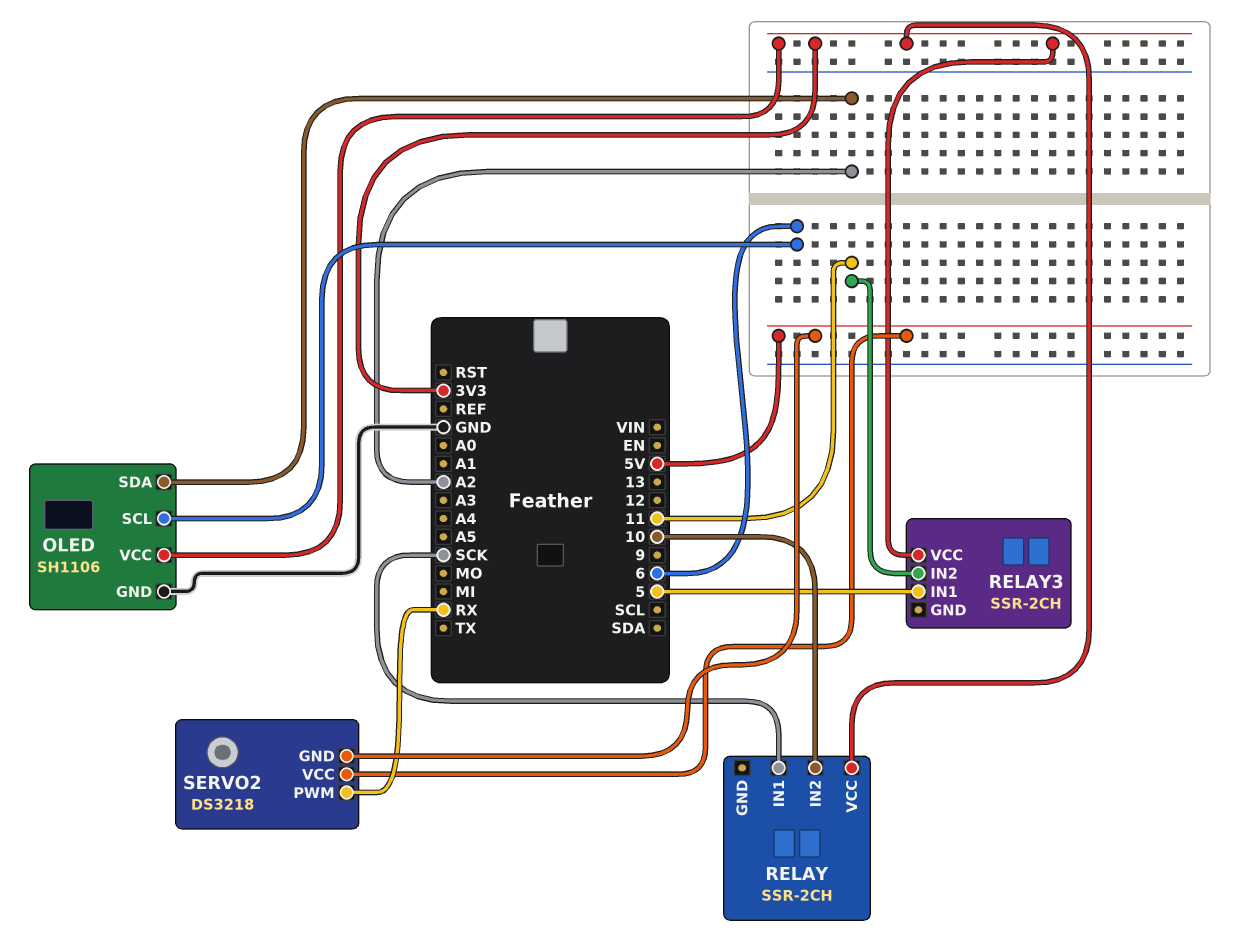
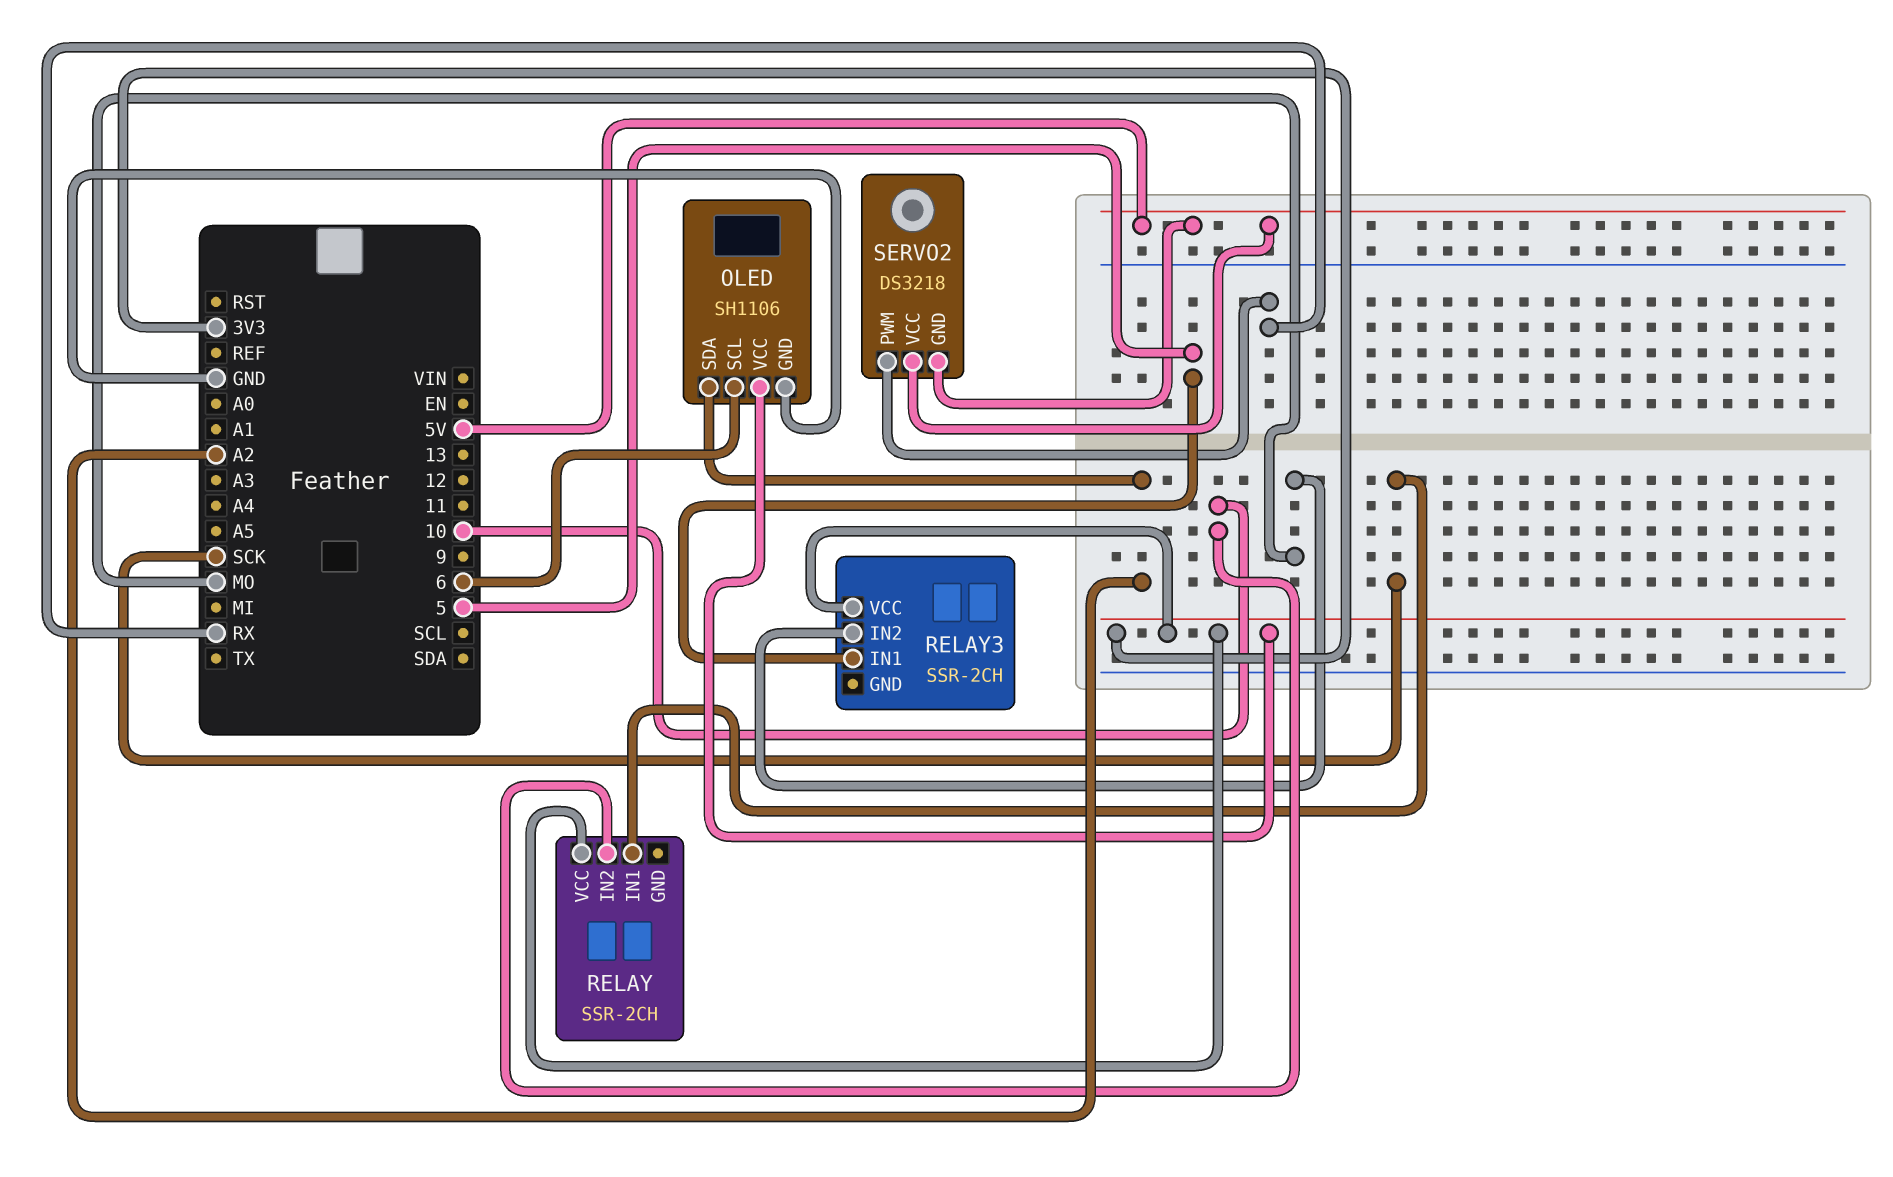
RELAY3 pin IN2: 11 -> MO

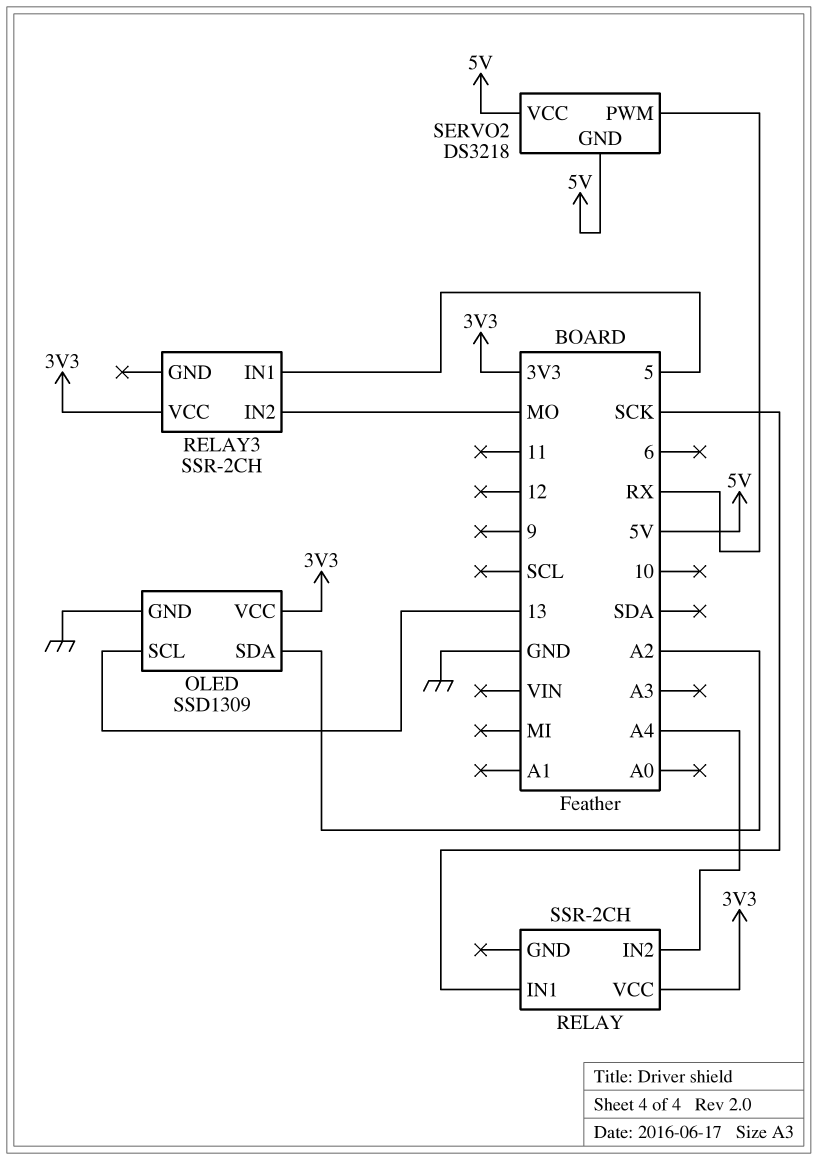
OLED: SH1106 -> SSD1309
OLED pin SCL: 6 -> 13
RELAY pin IN2: 10 -> A4

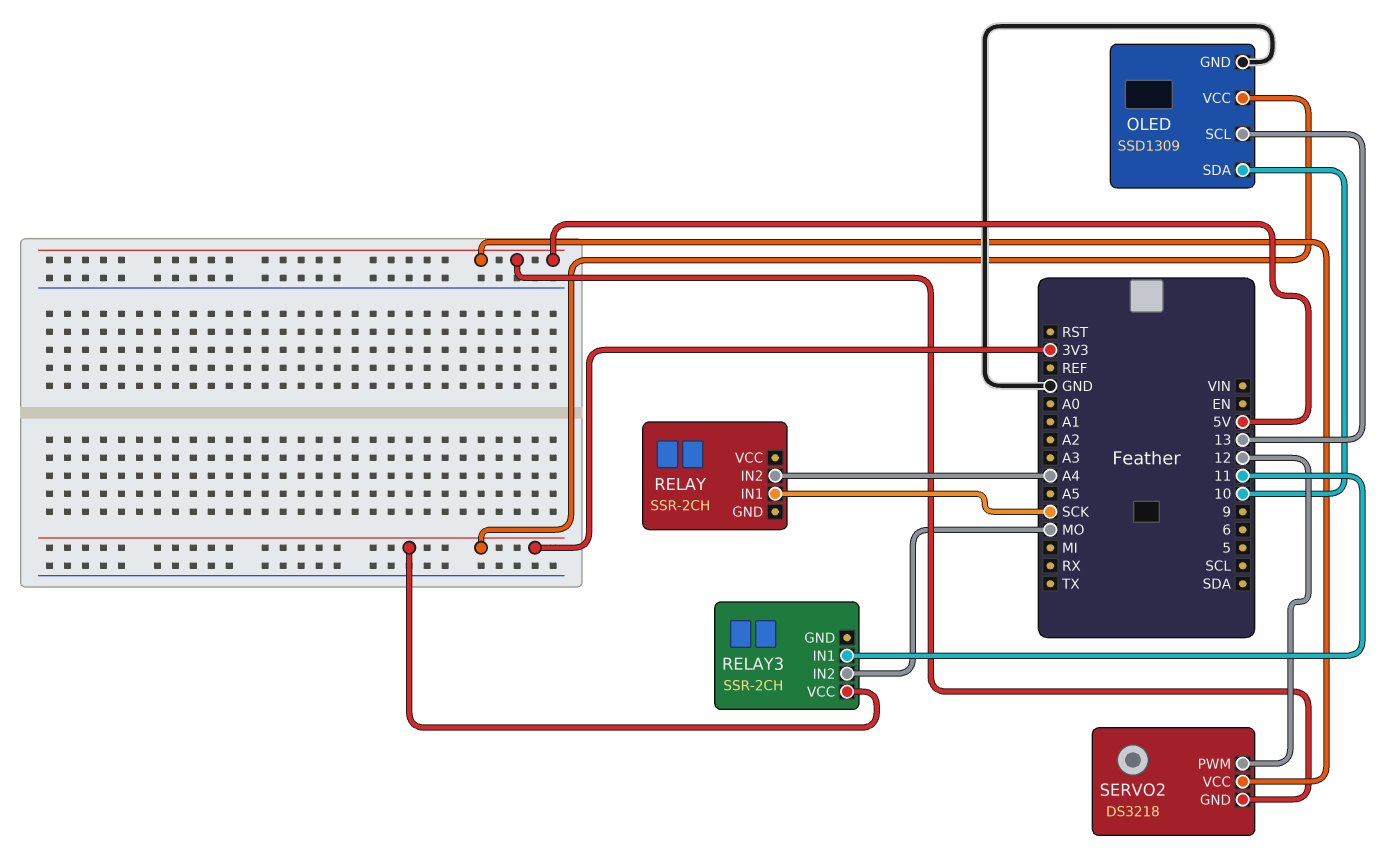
OLED pin SDA: A2 -> 10
RELAY pin VCC: 3V3 -> none
RELAY3 pin IN1: 5 -> 11
SERVO2 pin PWM: RX -> 12

